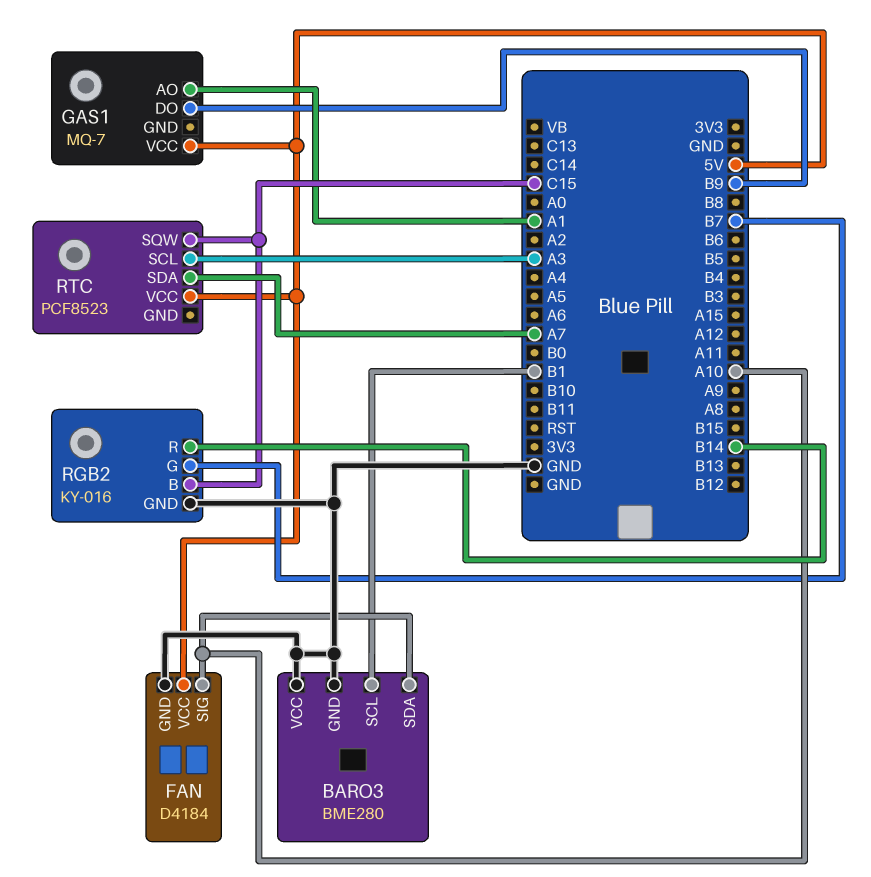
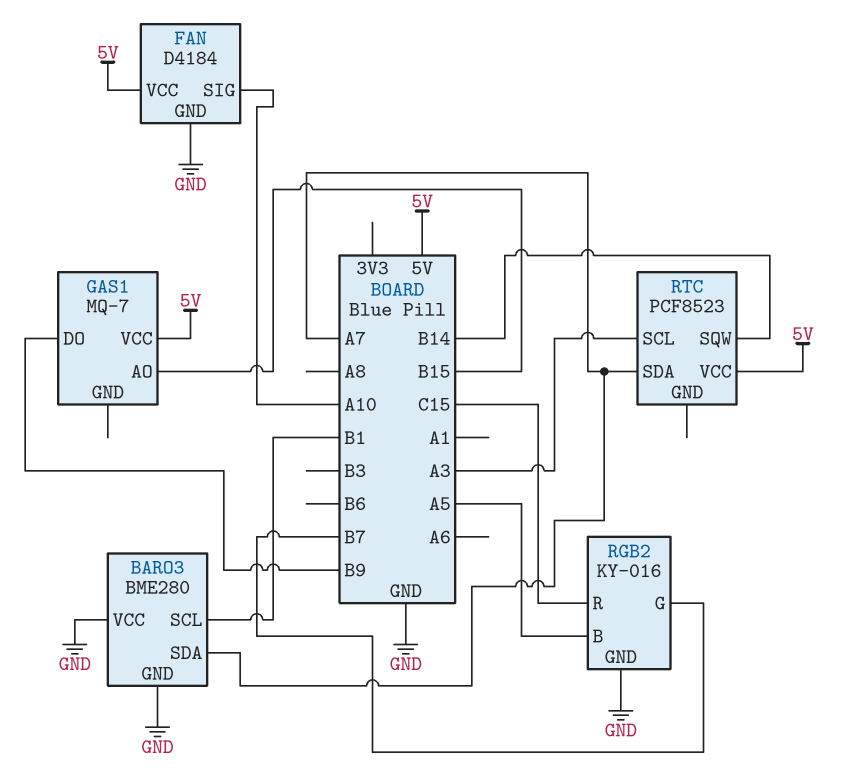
BARO3 pin SDA: A10 -> A7
GAS1 pin AO: A1 -> B15
RGB2 pin B: C15 -> A5
RGB2 pin R: B14 -> C15
RTC pin SQW: C15 -> B14

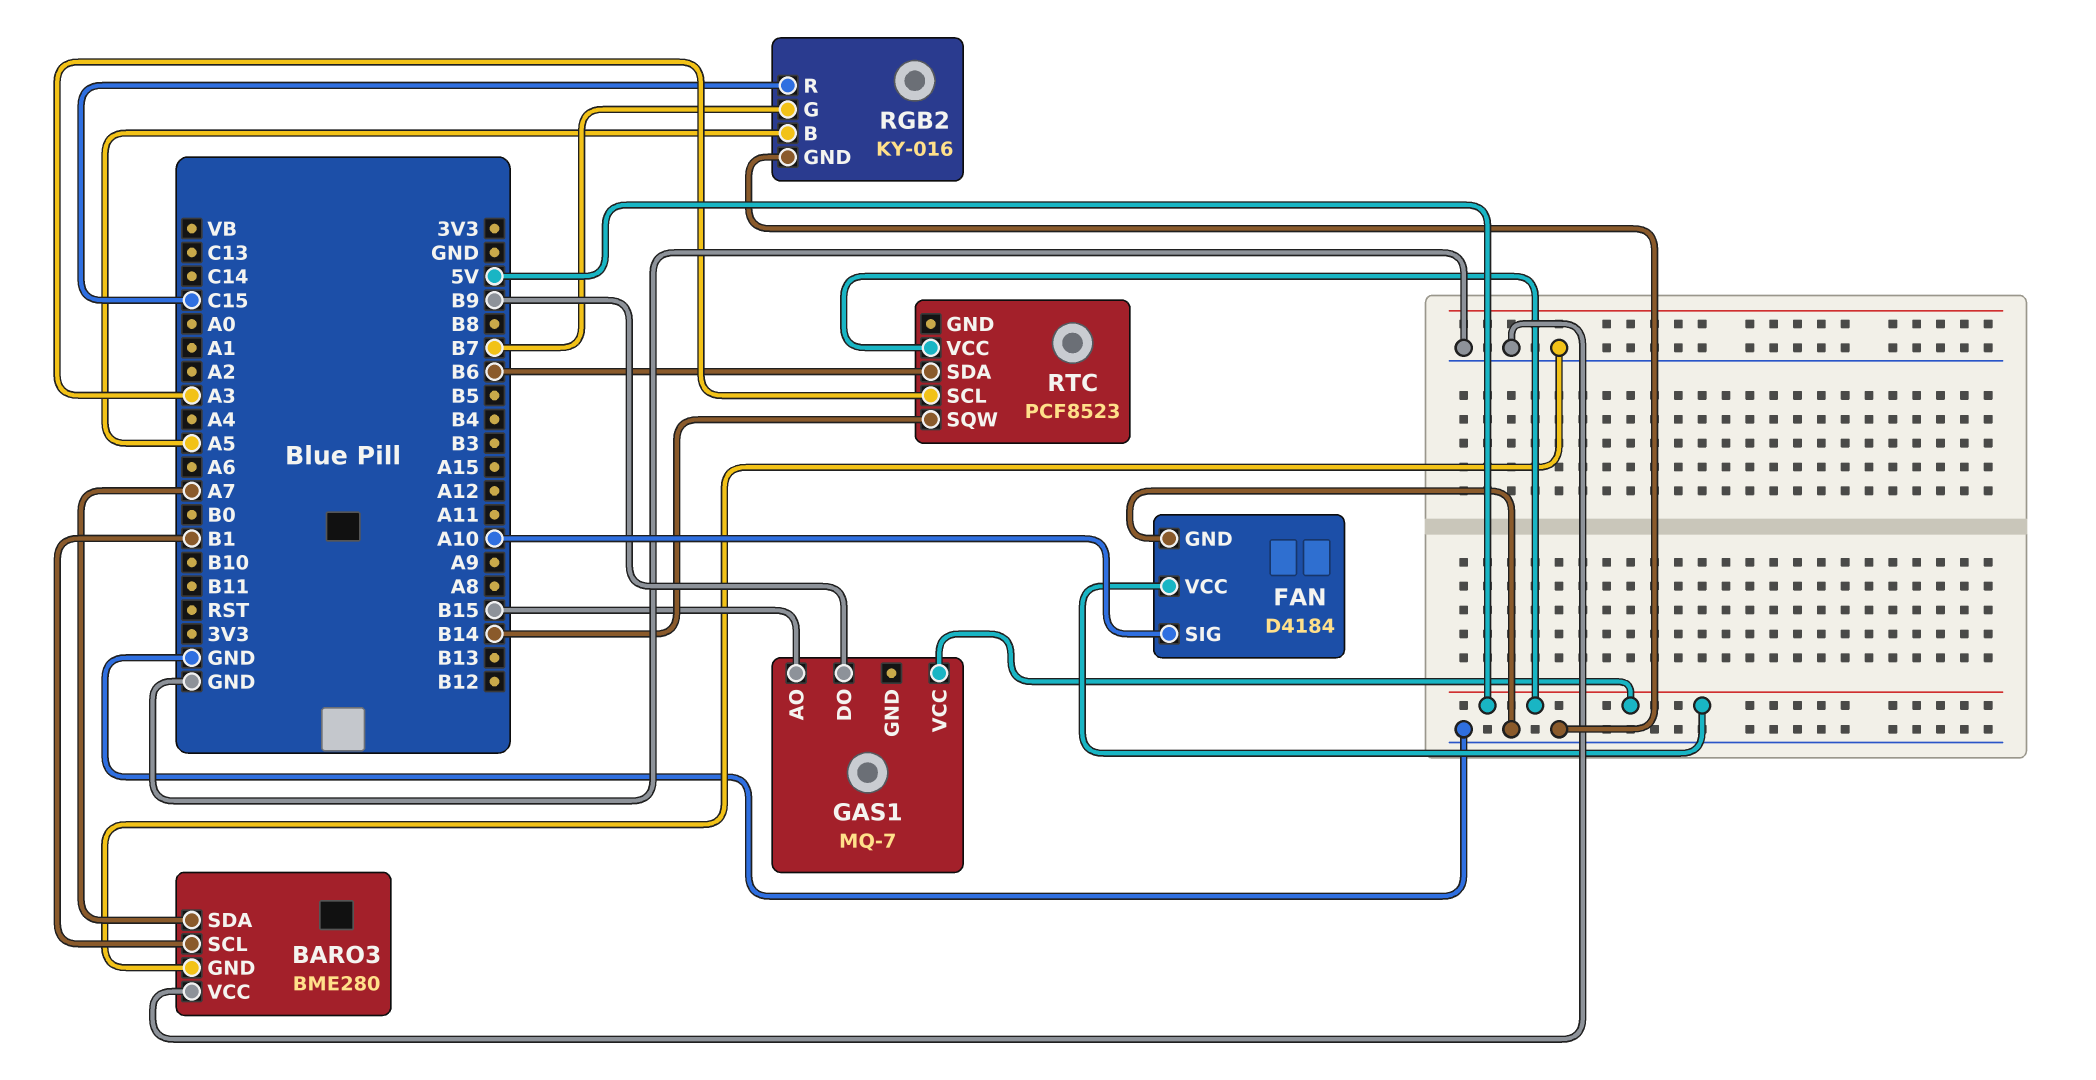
RTC pin SDA: A7 -> B6

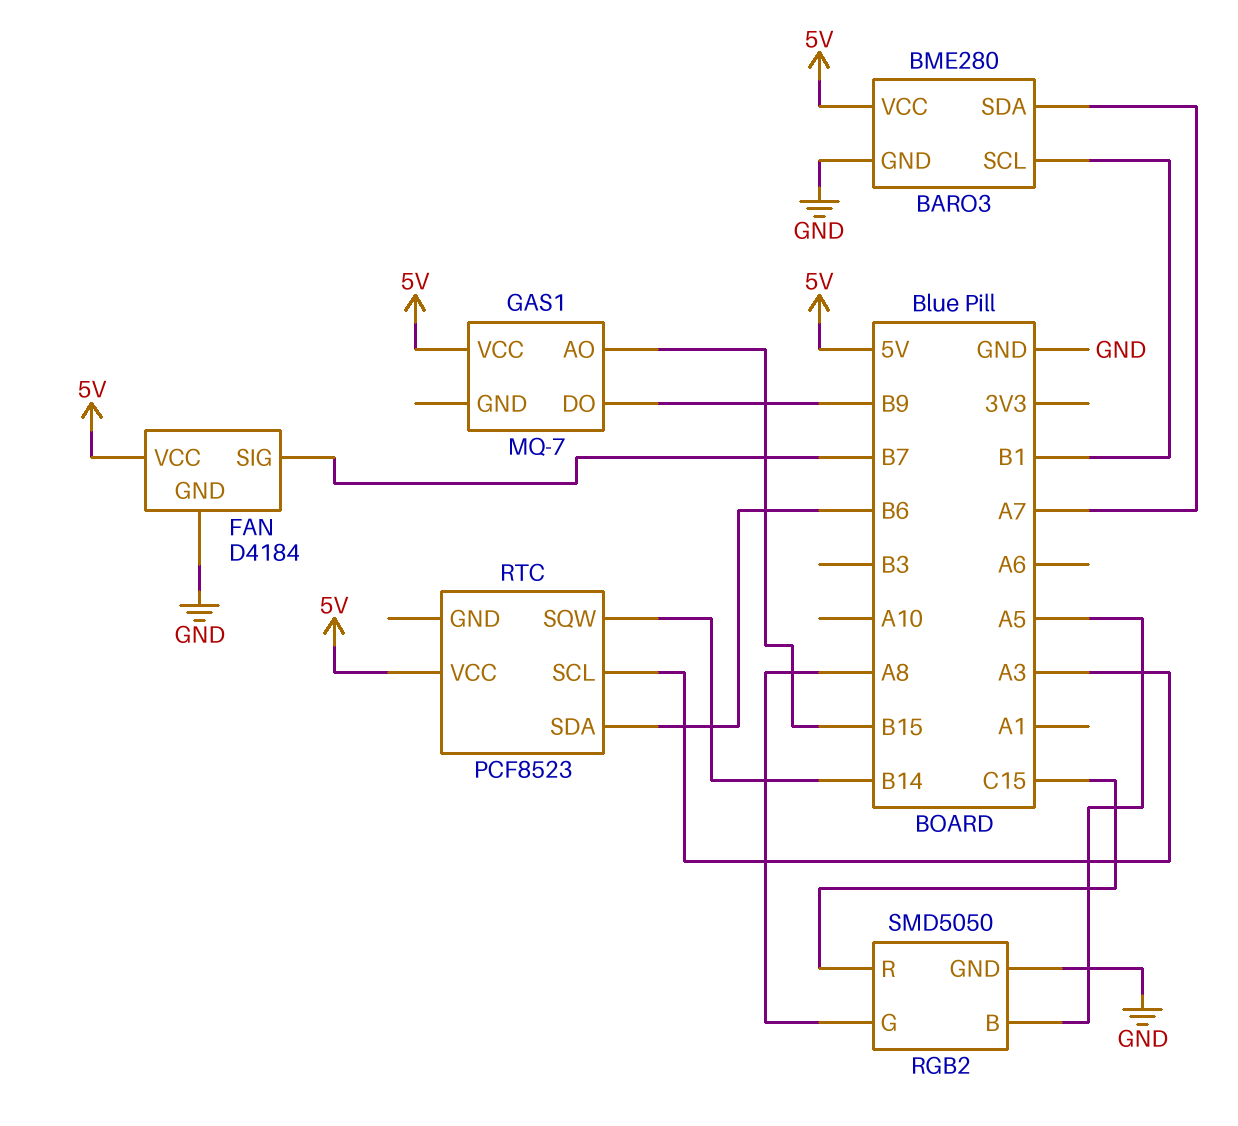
BARO3 pin VCC: GND -> 5V
FAN pin SIG: A10 -> B7
RGB2: KY-016 -> SMD5050
RGB2 pin G: B7 -> A8

